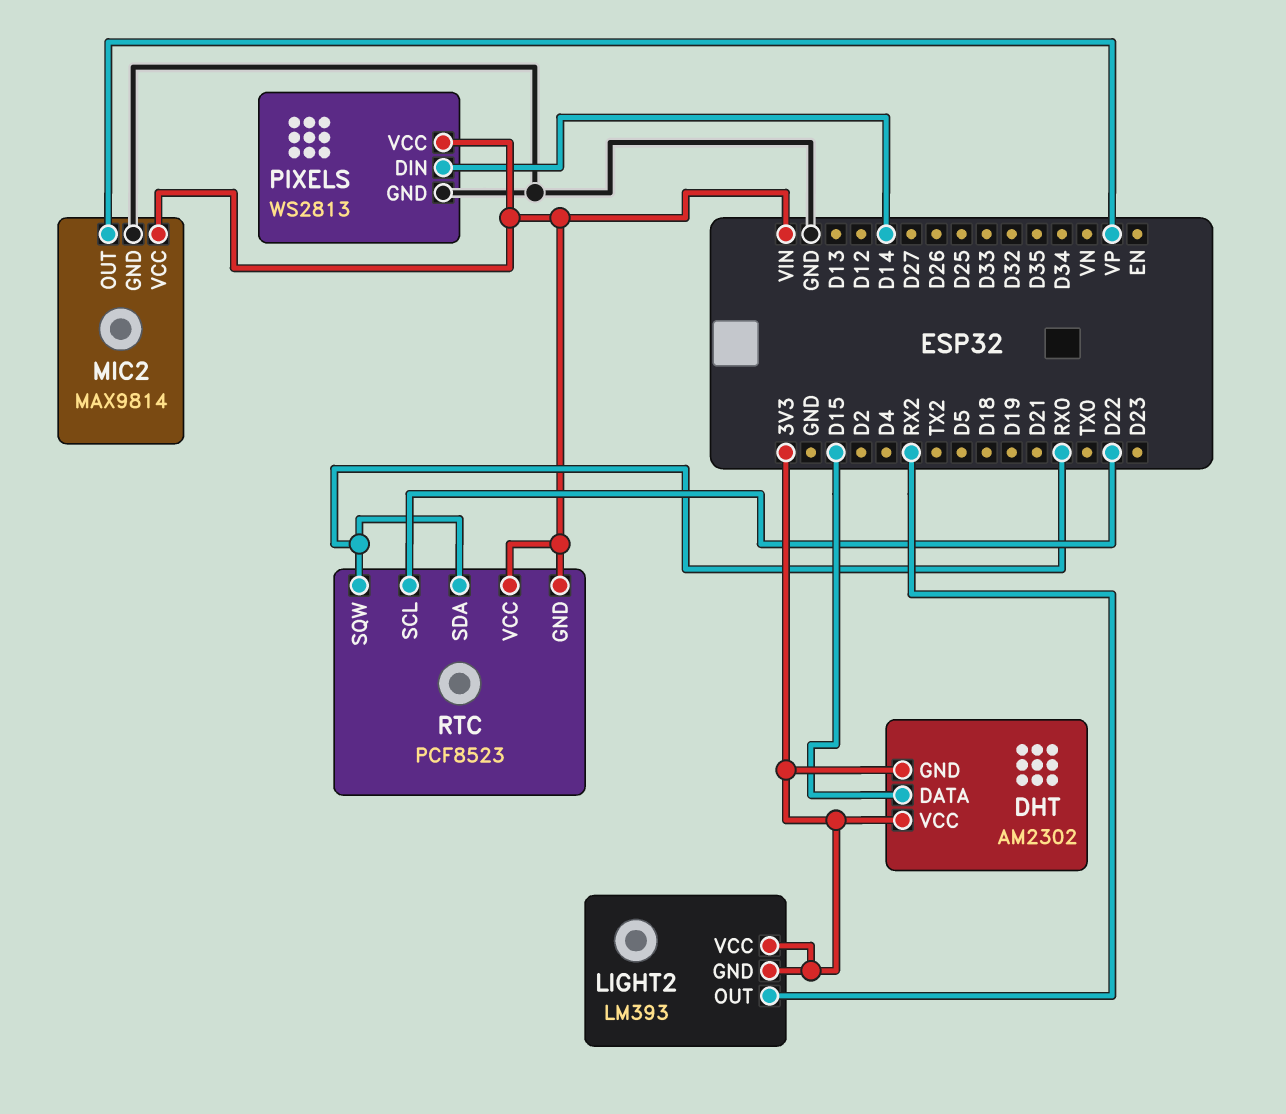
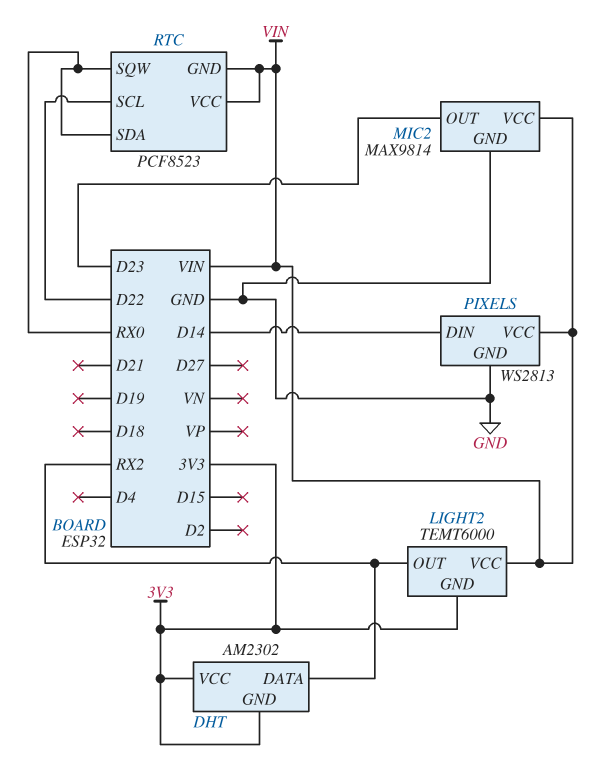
DHT pin DATA: D15 -> RX2
LIGHT2: LM393 -> TEMT6000
LIGHT2 pin VCC: 3V3 -> VIN
MIC2 pin OUT: VP -> D23

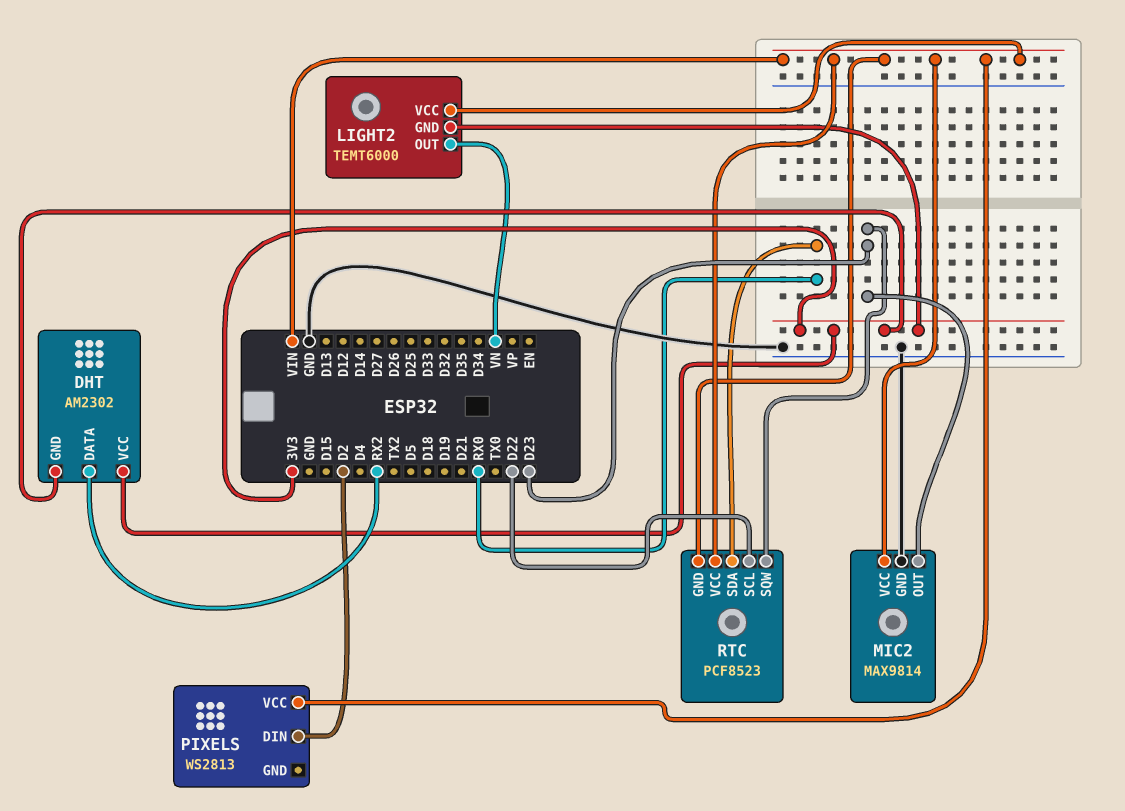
LIGHT2 pin OUT: RX2 -> VN
PIXELS pin DIN: D14 -> D2
PIXELS pin GND: GND -> none
RTC pin SQW: RX0 -> D23

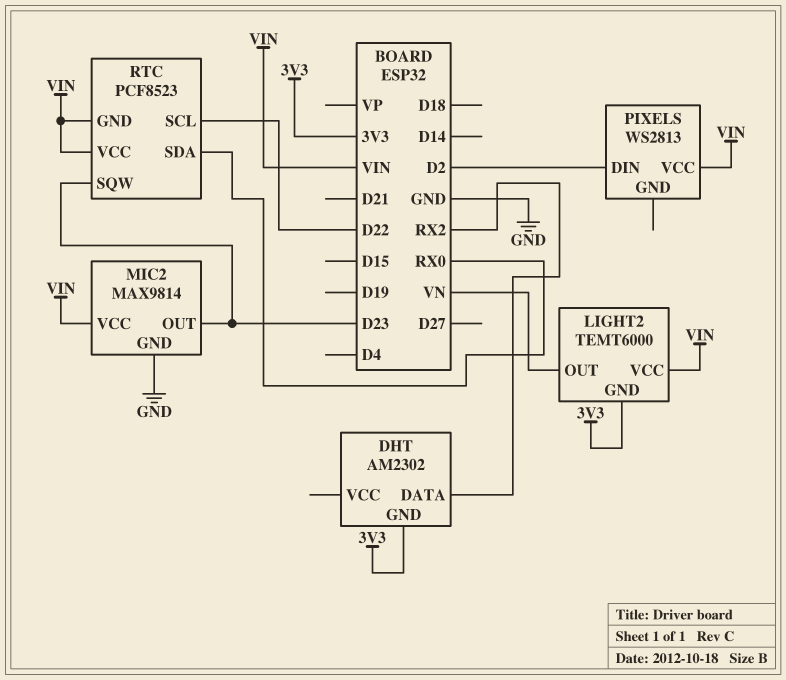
DHT pin VCC: 3V3 -> none

